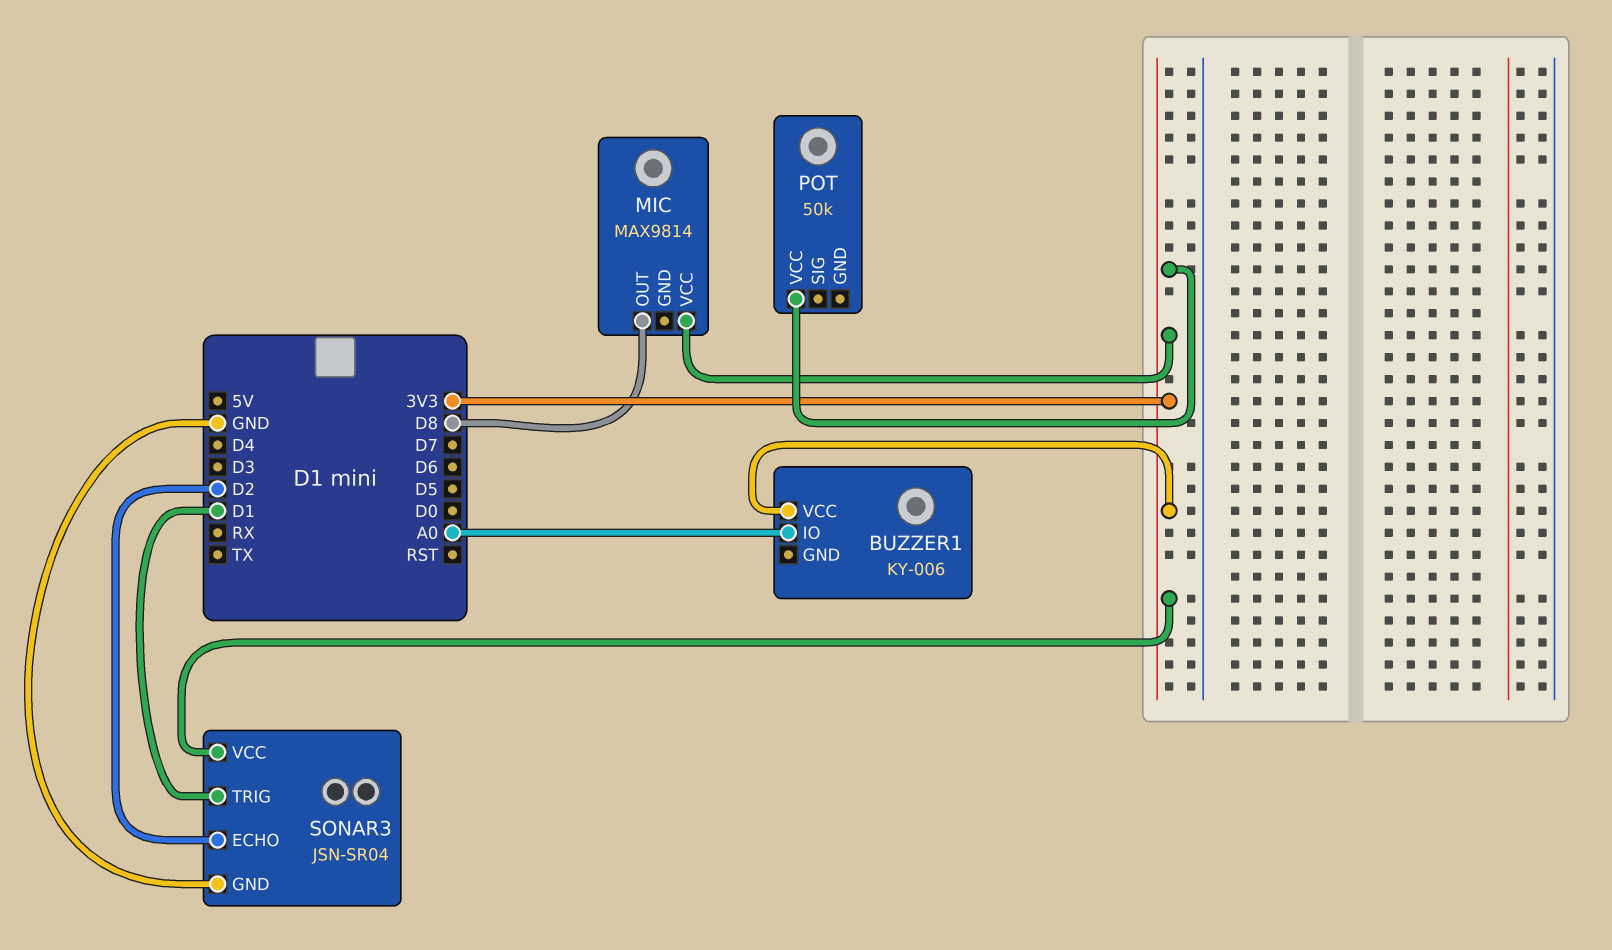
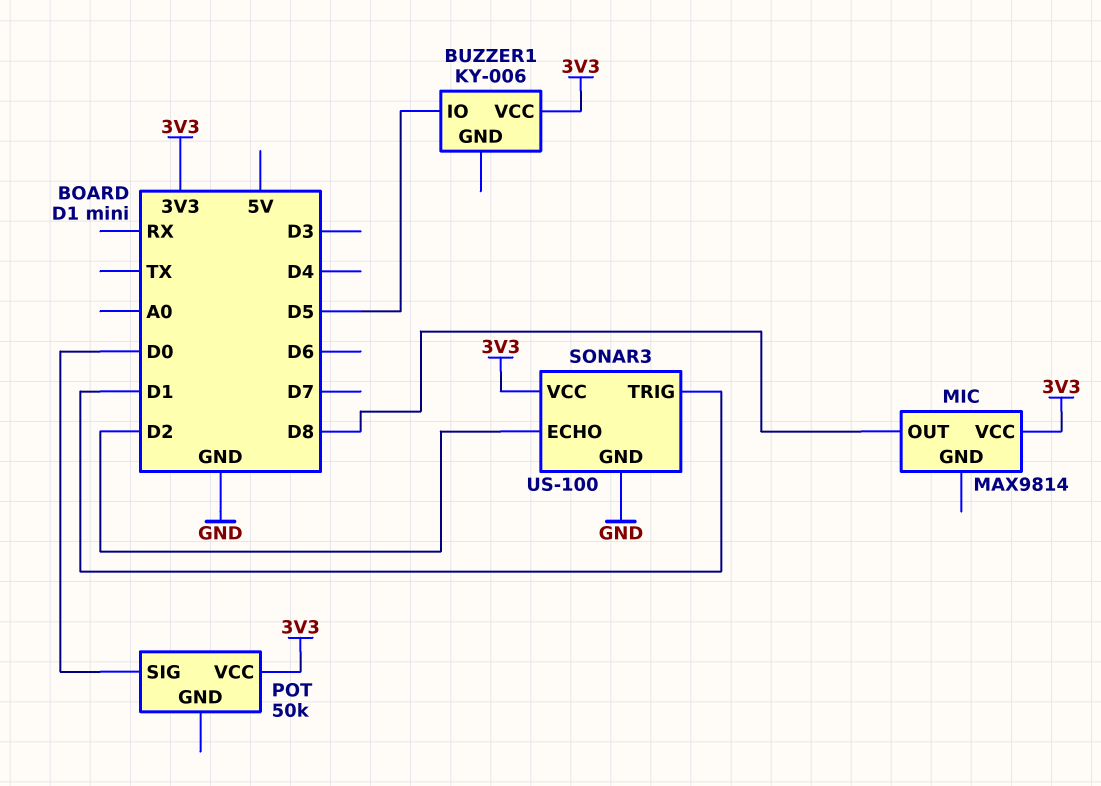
BUZZER1 pin IO: A0 -> D5
POT pin SIG: none -> D0
SONAR3: JSN-SR04 -> US-100

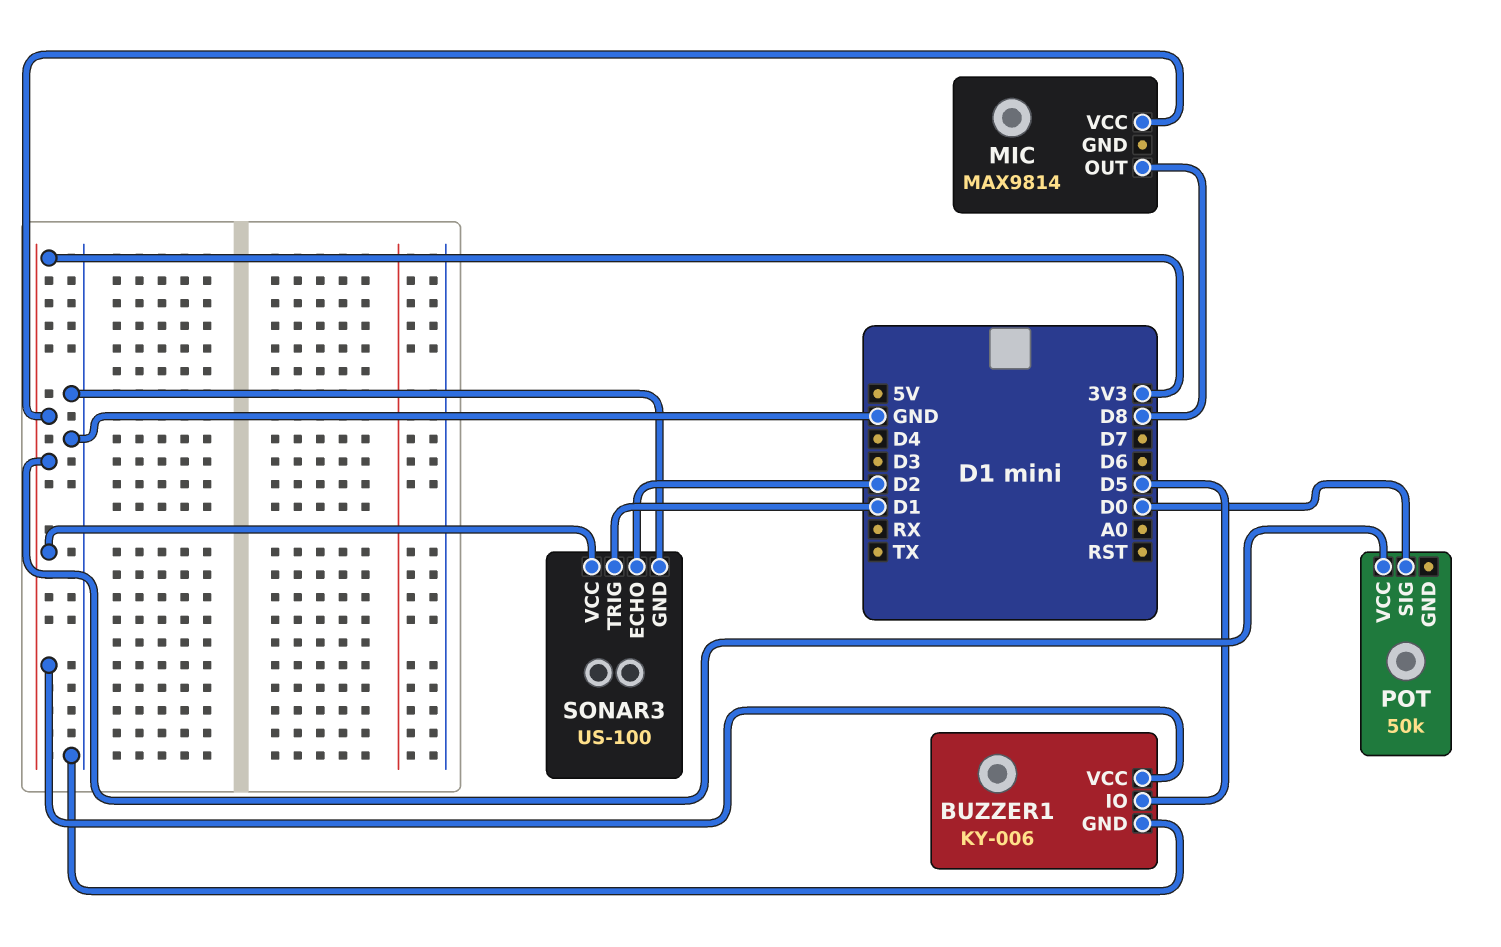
BUZZER1 pin GND: none -> GND

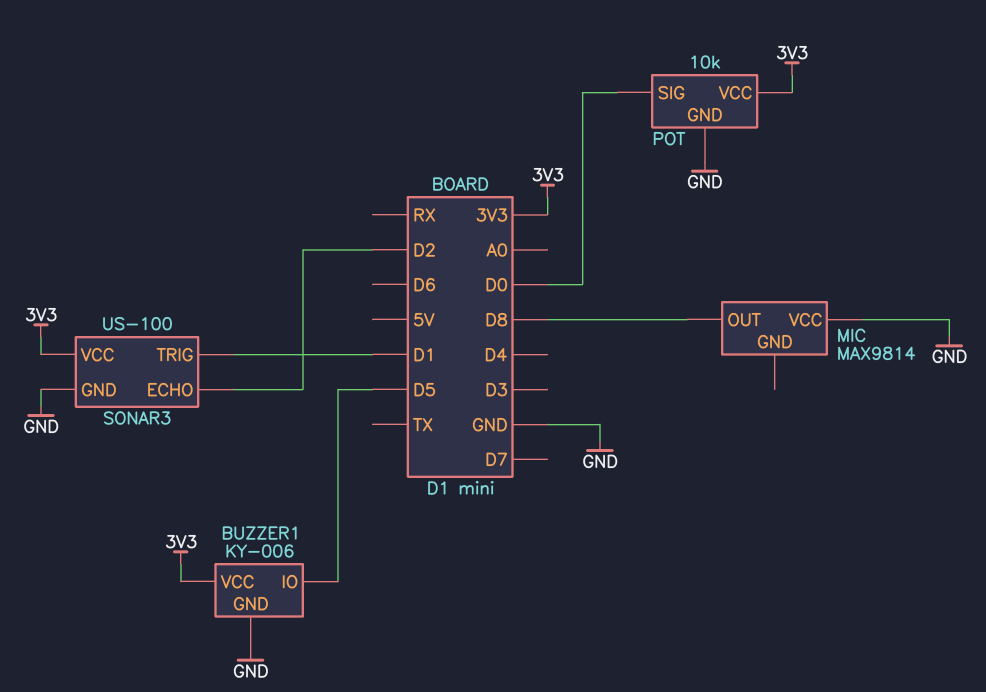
MIC pin VCC: 3V3 -> GND
POT: 50k -> 10k
POT pin GND: none -> GND

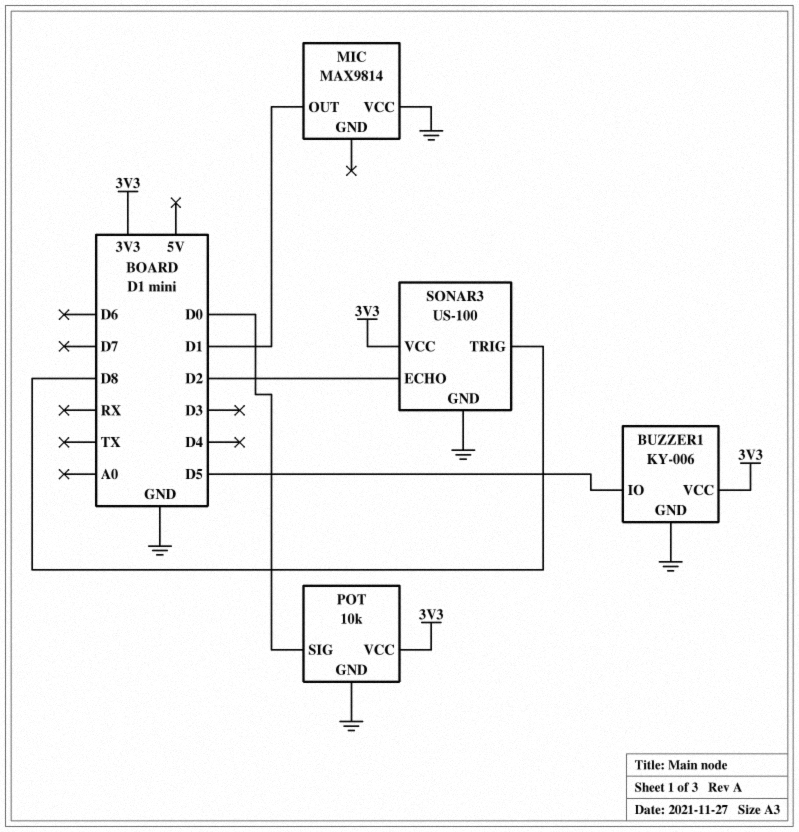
MIC pin OUT: D8 -> D1
SONAR3 pin TRIG: D1 -> D8

